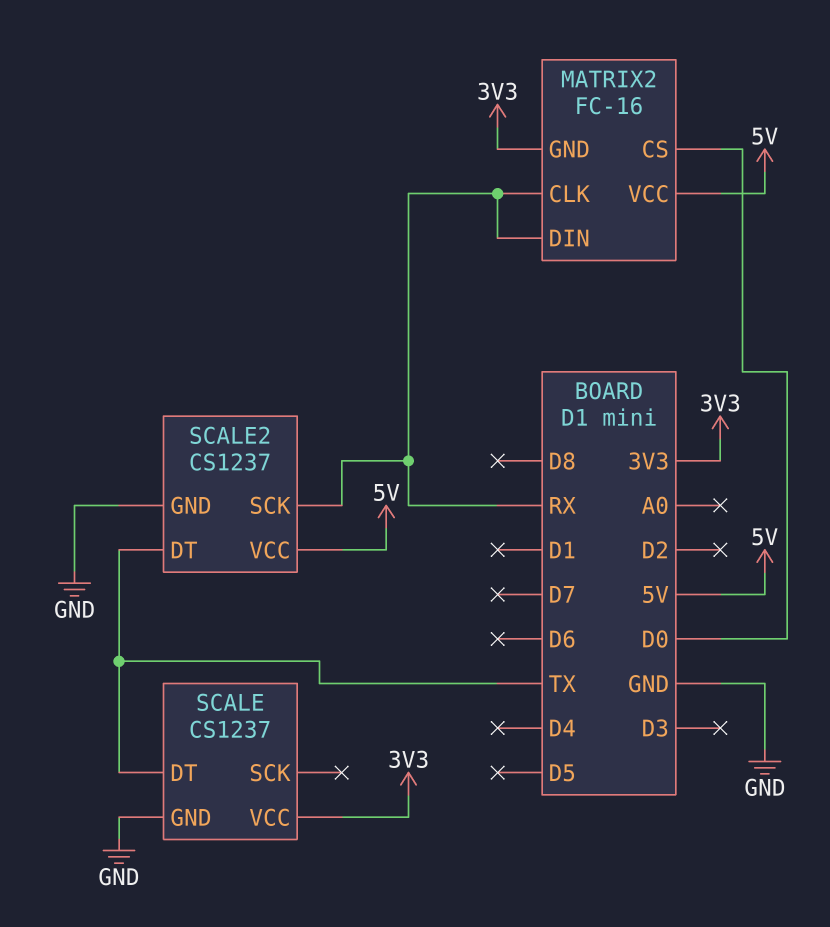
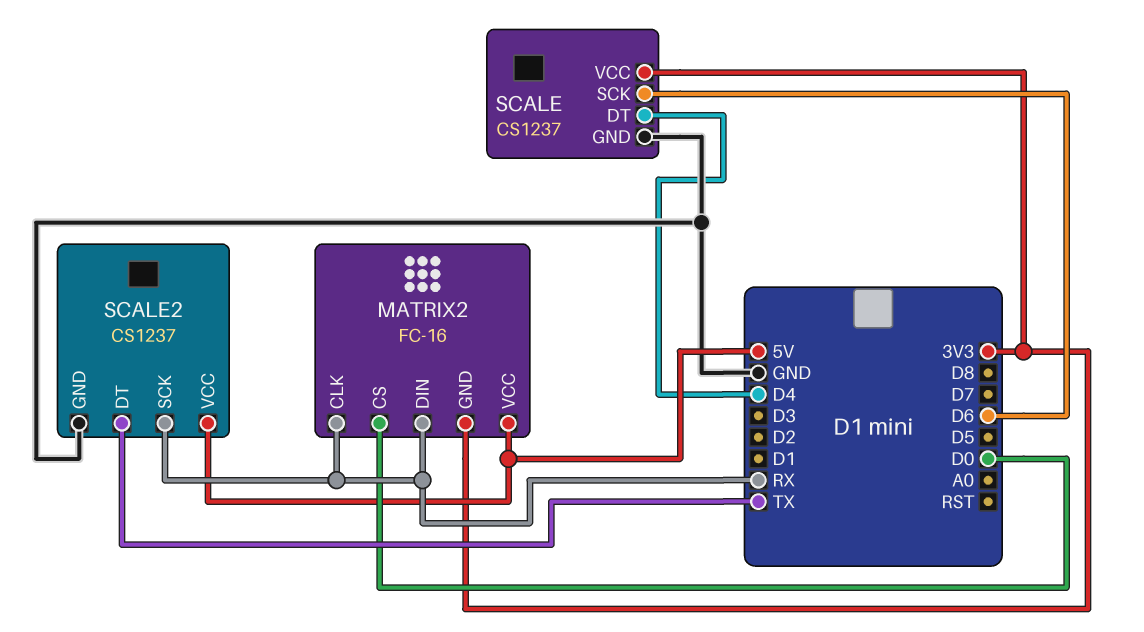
SCALE pin DT: TX -> D4
SCALE pin SCK: none -> D6

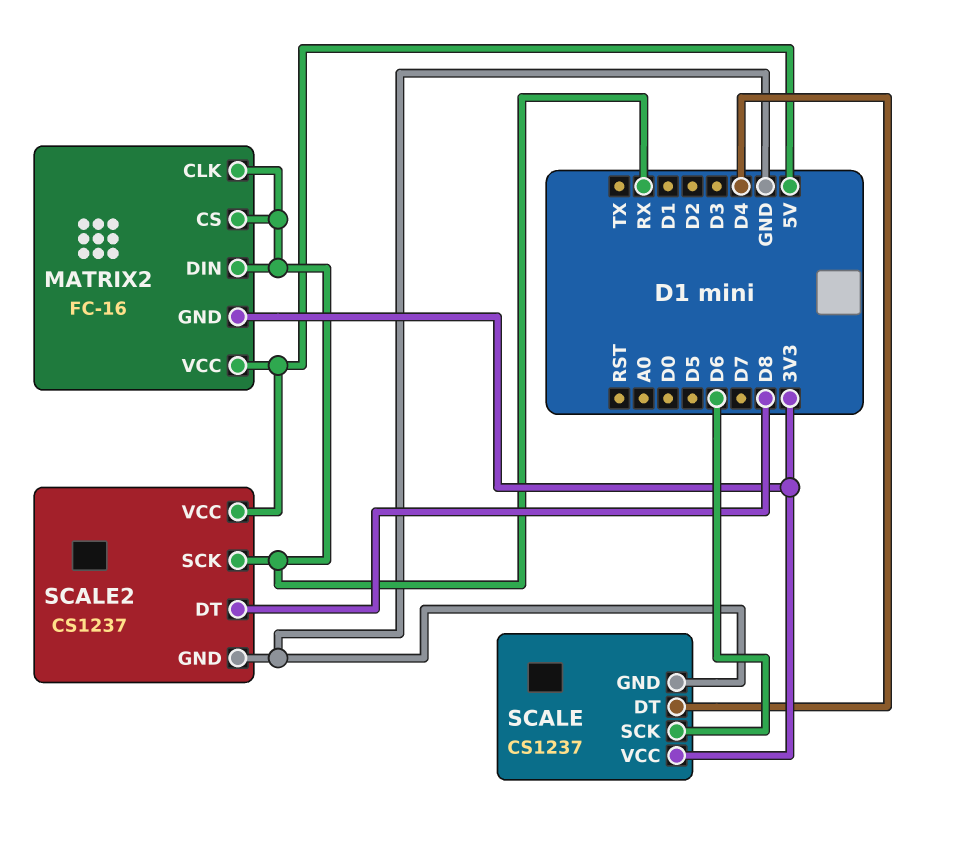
MATRIX2 pin CS: D0 -> RX
SCALE2 pin DT: TX -> D8

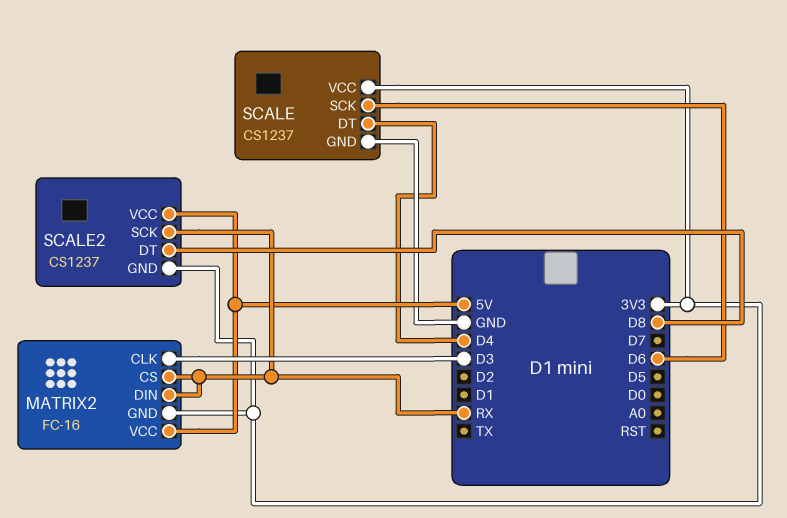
MATRIX2 pin CLK: RX -> D3
SCALE2 pin GND: GND -> 3V3

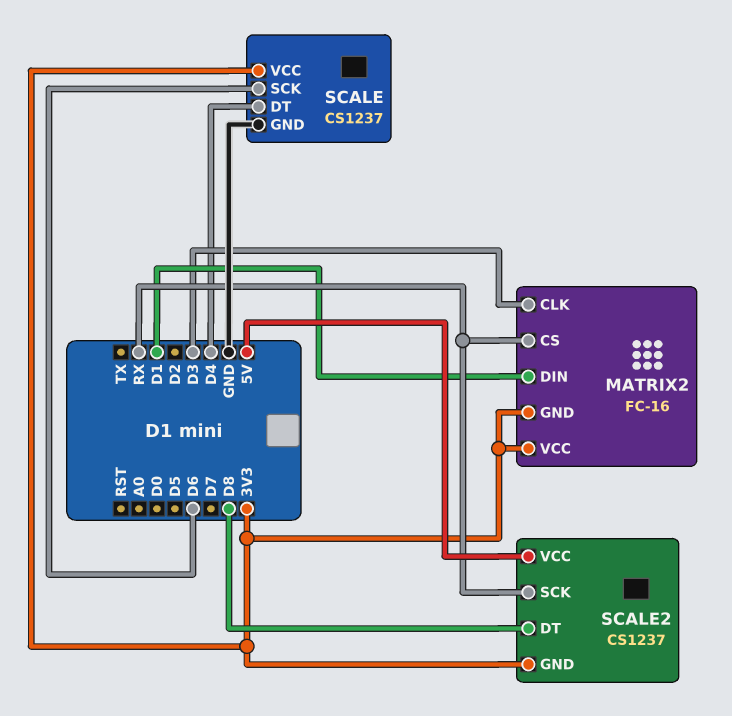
MATRIX2 pin DIN: RX -> D1
MATRIX2 pin VCC: 5V -> 3V3

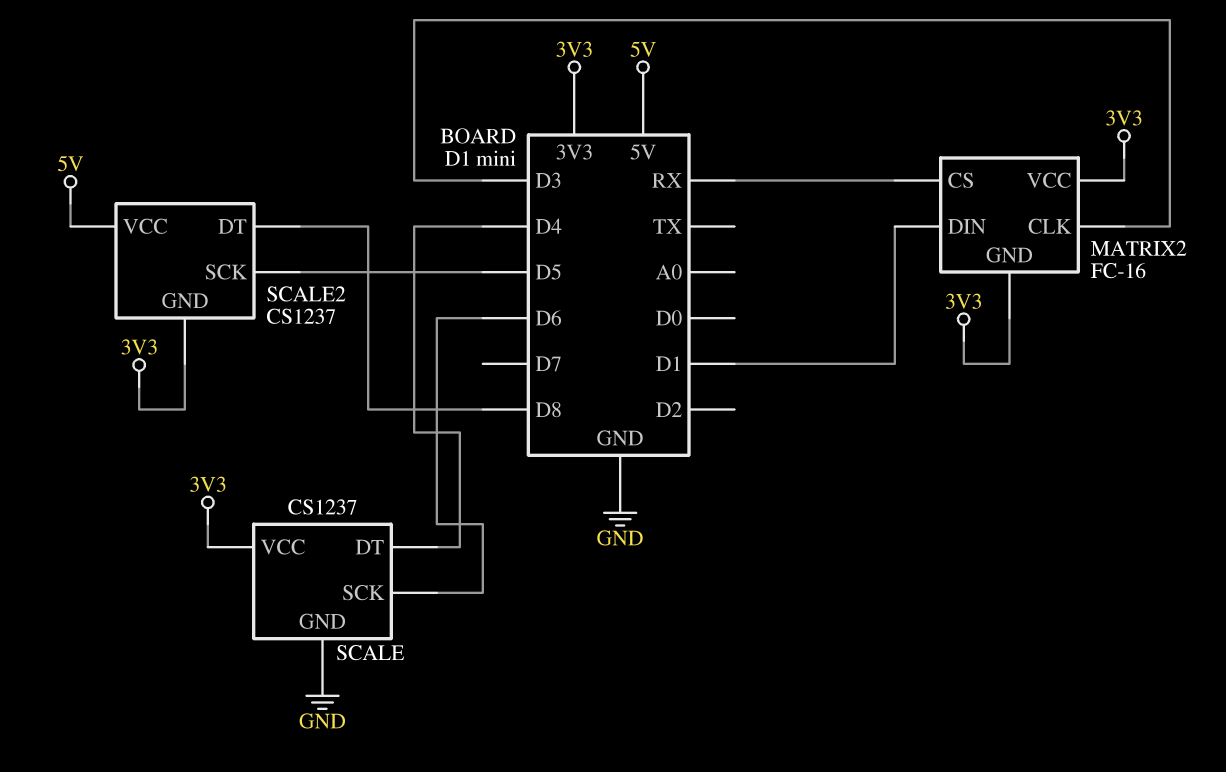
SCALE2 pin SCK: RX -> D5

